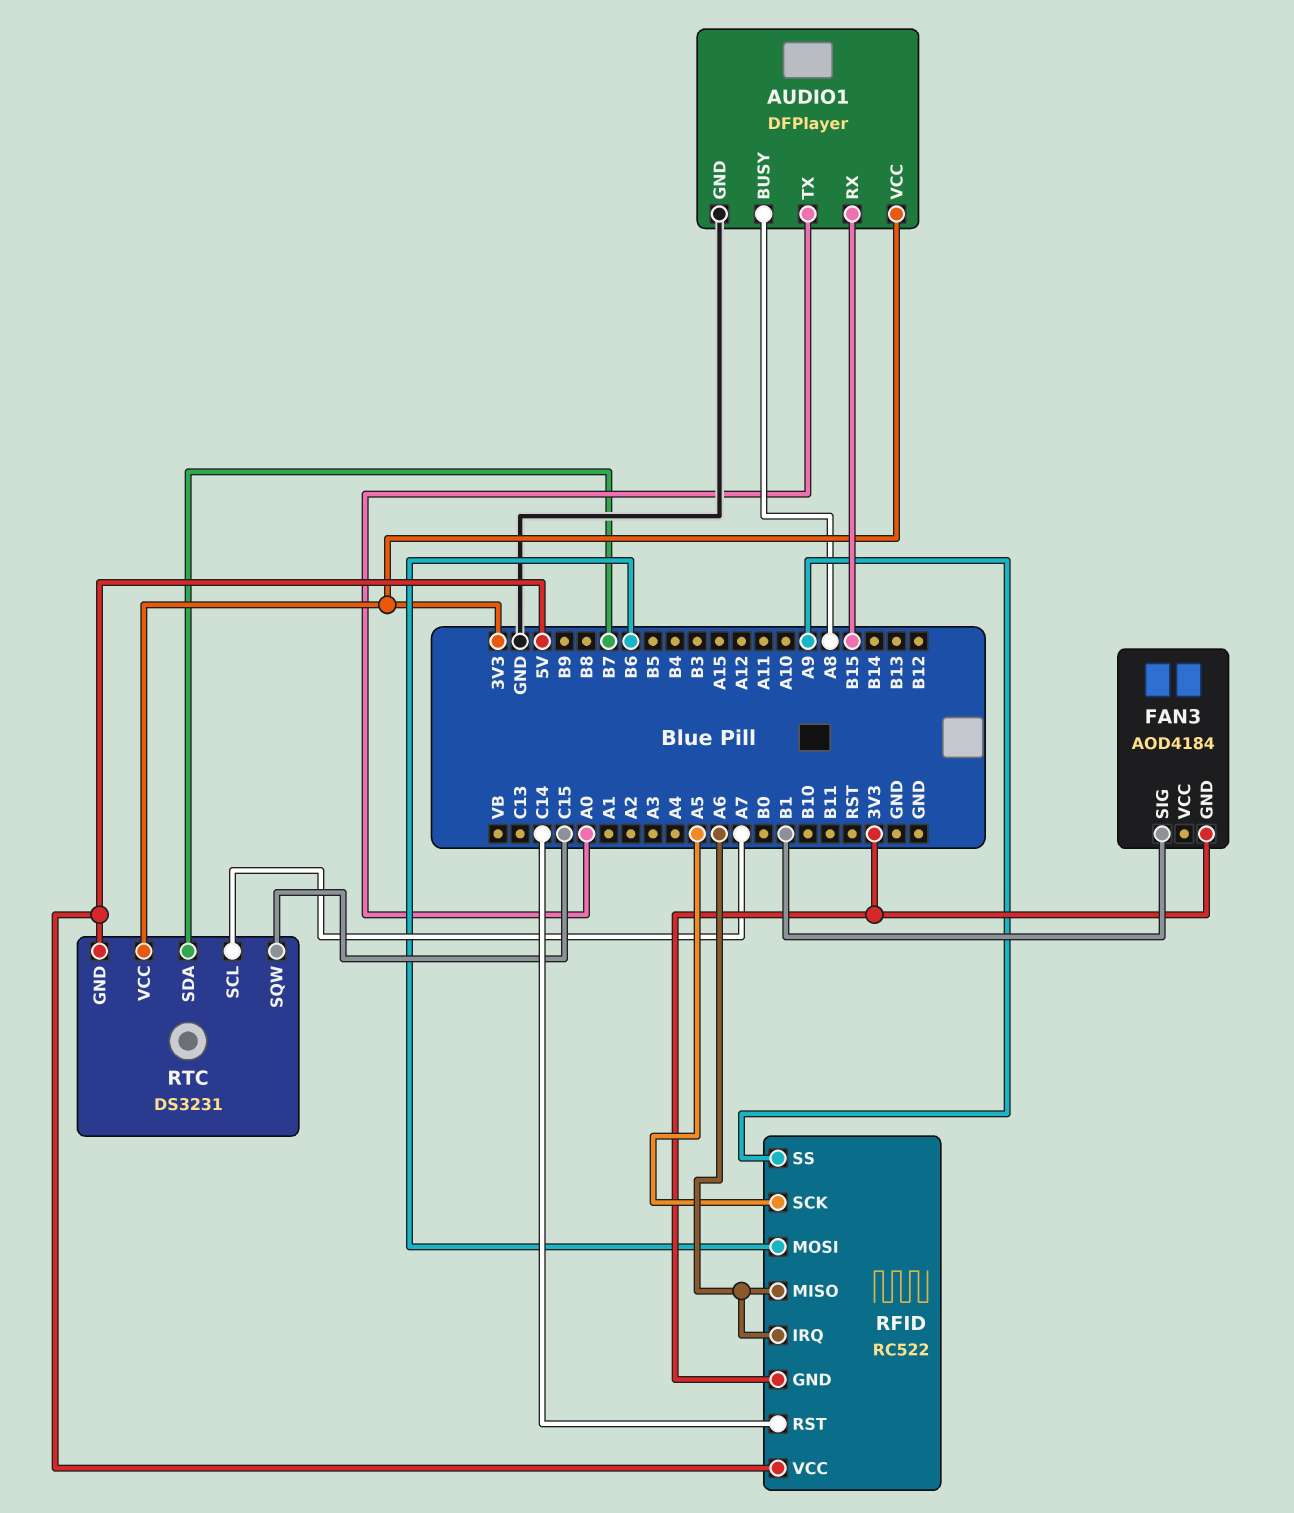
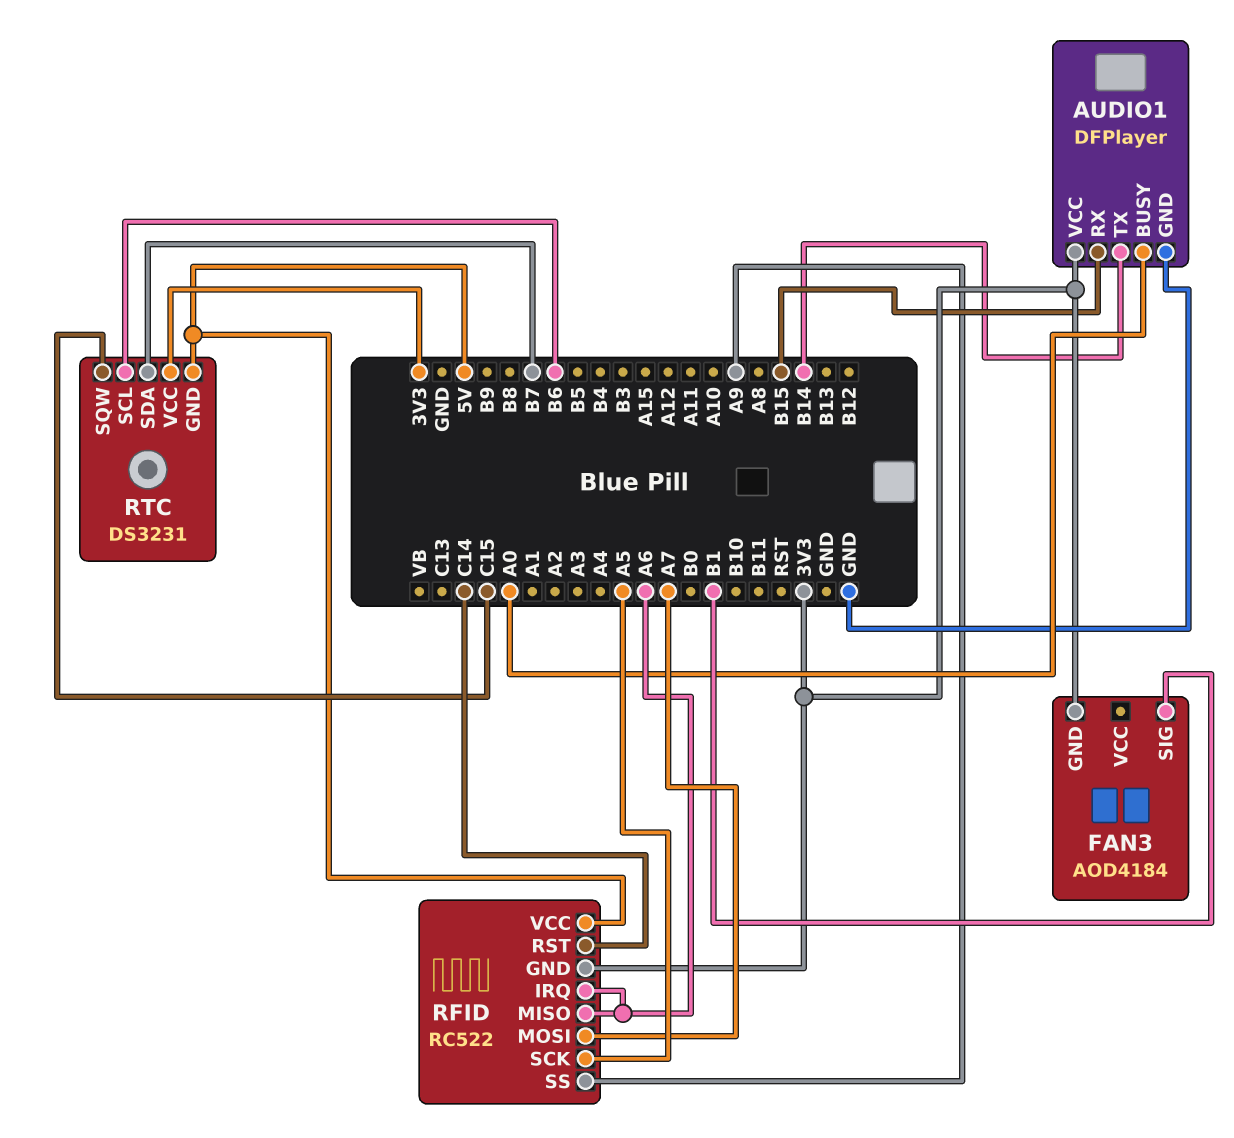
AUDIO1 pin BUSY: A8 -> A0
AUDIO1 pin TX: A0 -> B14
RFID pin MOSI: B6 -> A7
RTC pin SCL: A7 -> B6

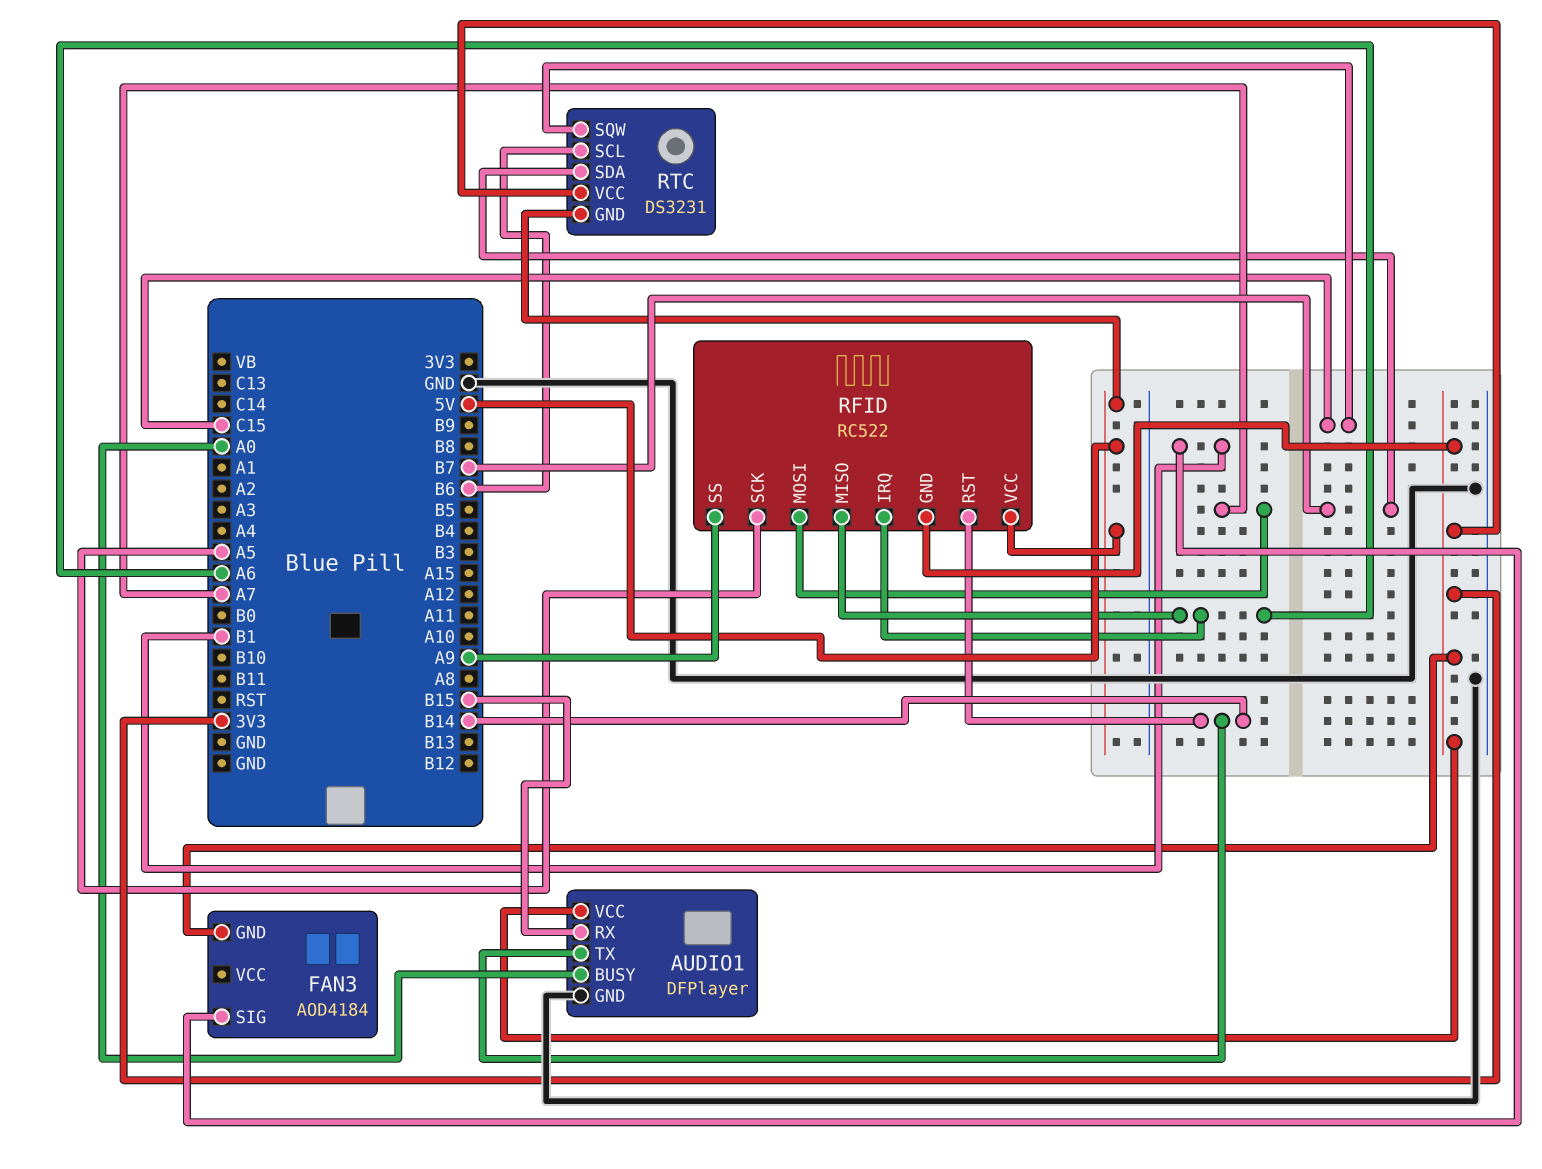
RFID pin RST: C14 -> B14

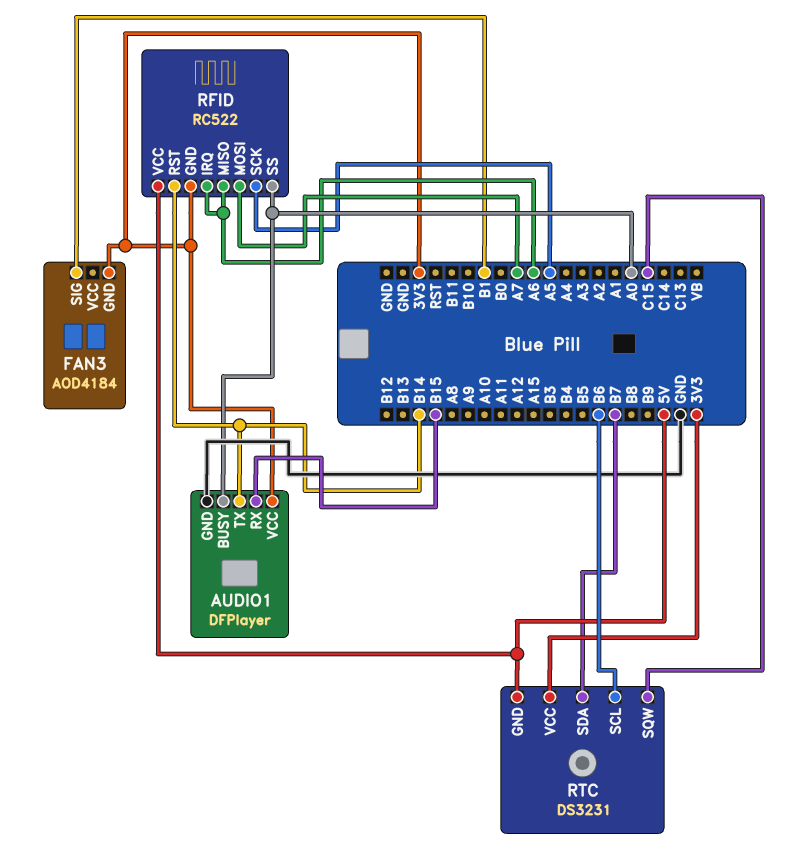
RFID pin SS: A9 -> A0

